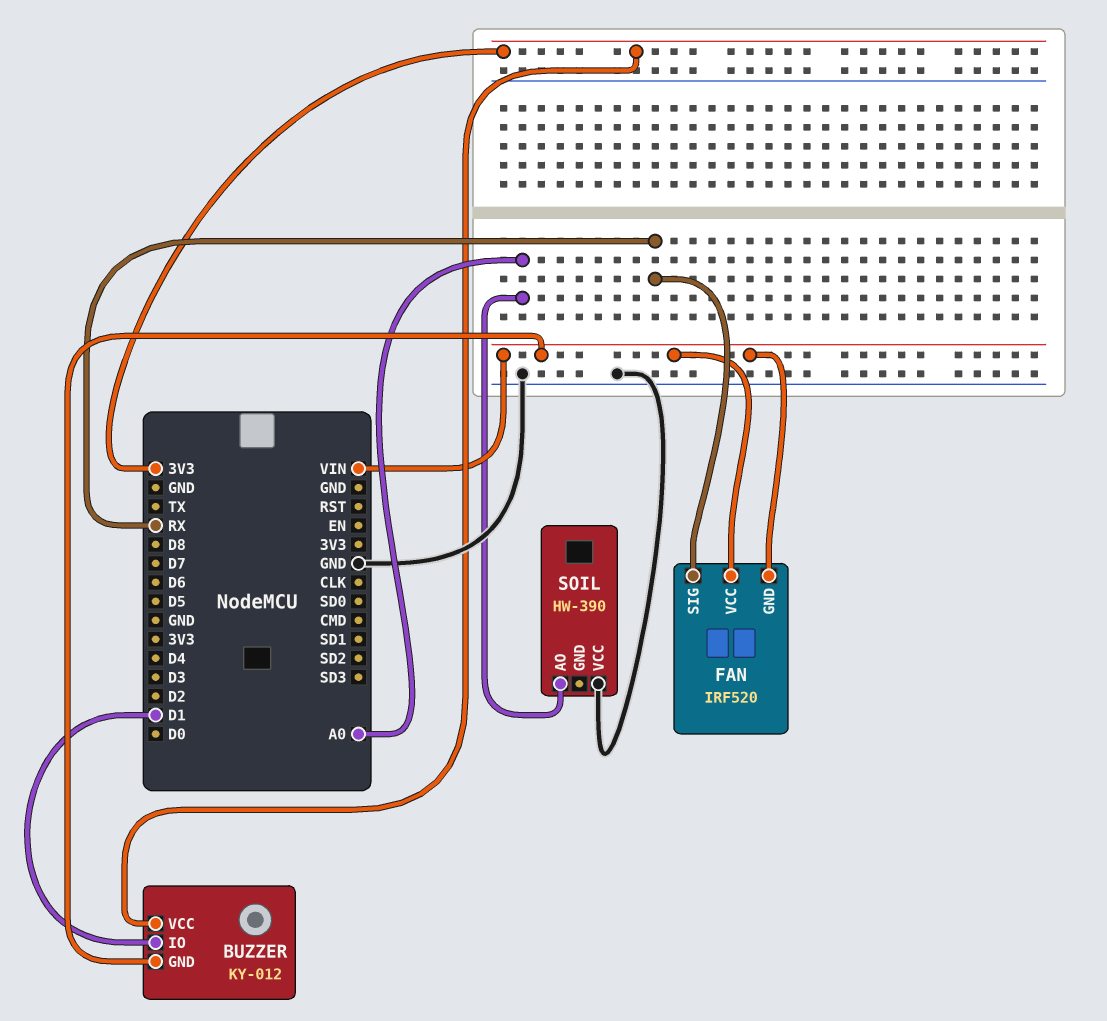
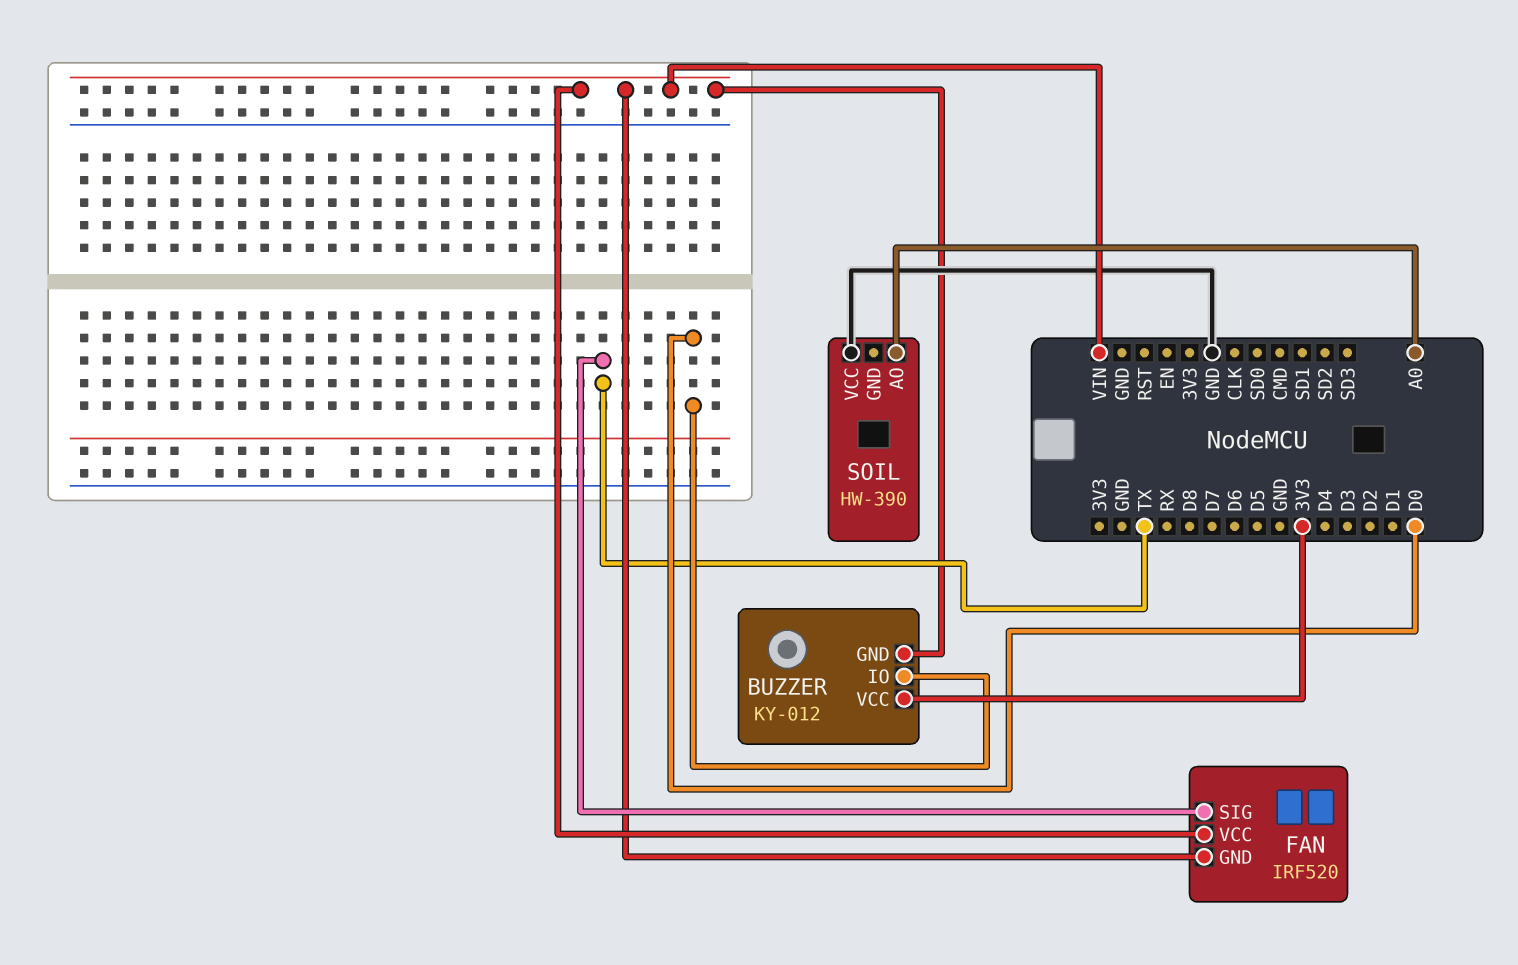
BUZZER pin IO: D1 -> D0
FAN pin SIG: RX -> TX

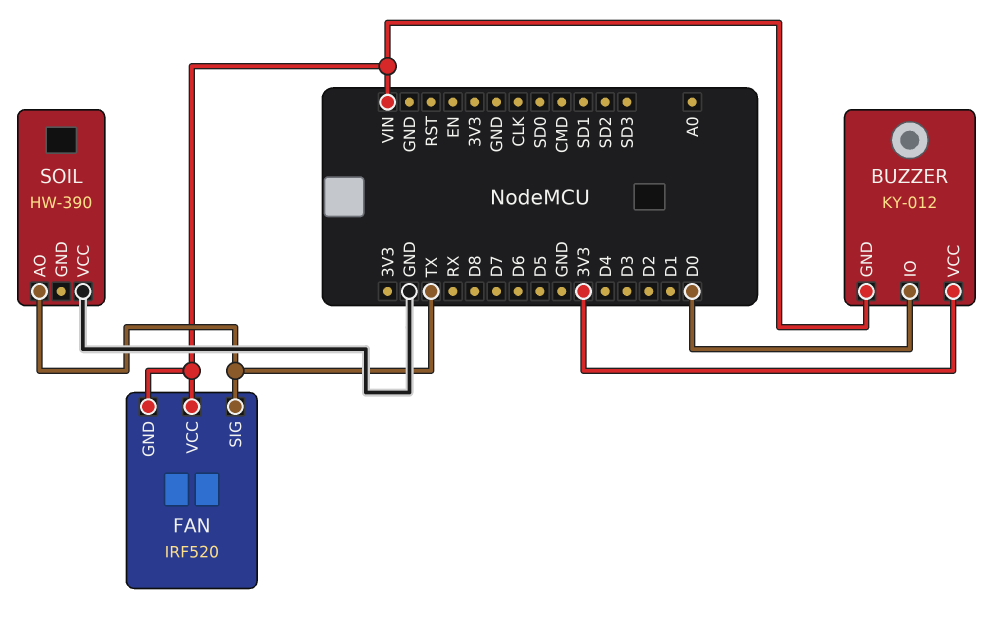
SOIL pin AO: A0 -> TX

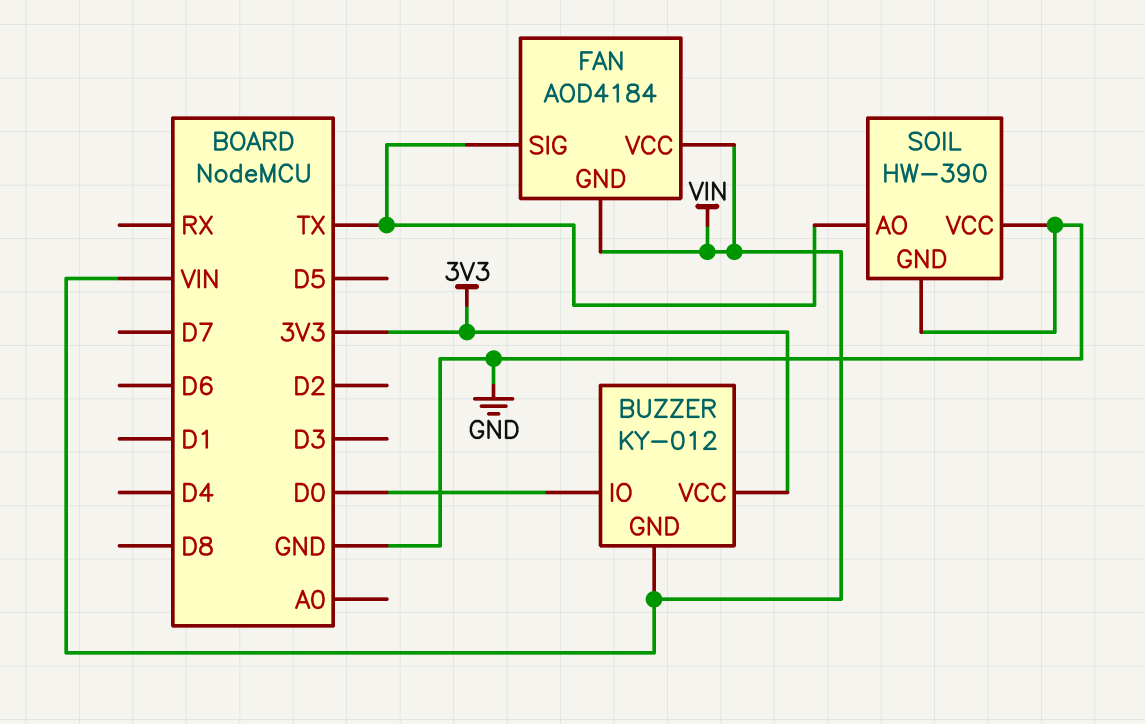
FAN: IRF520 -> AOD4184
SOIL pin GND: none -> GND

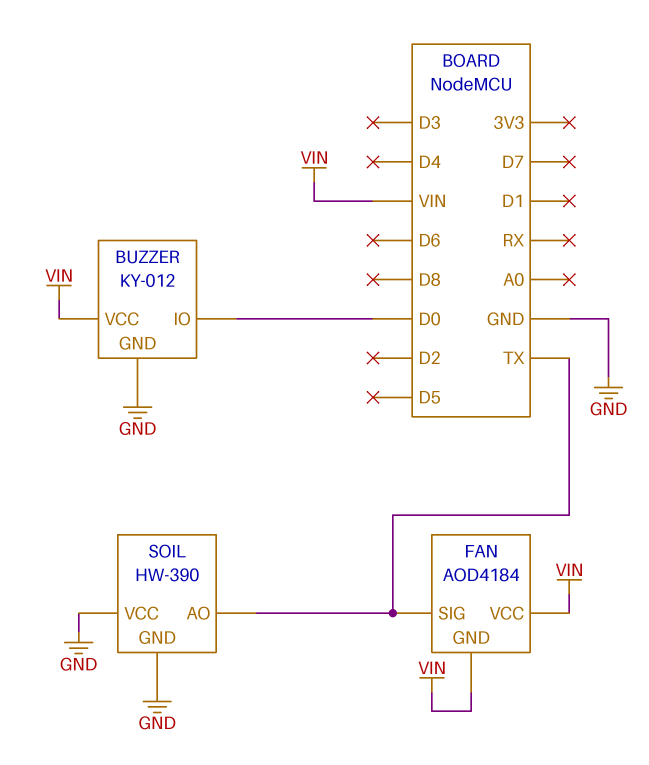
BUZZER pin GND: VIN -> GND
BUZZER pin VCC: 3V3 -> VIN

